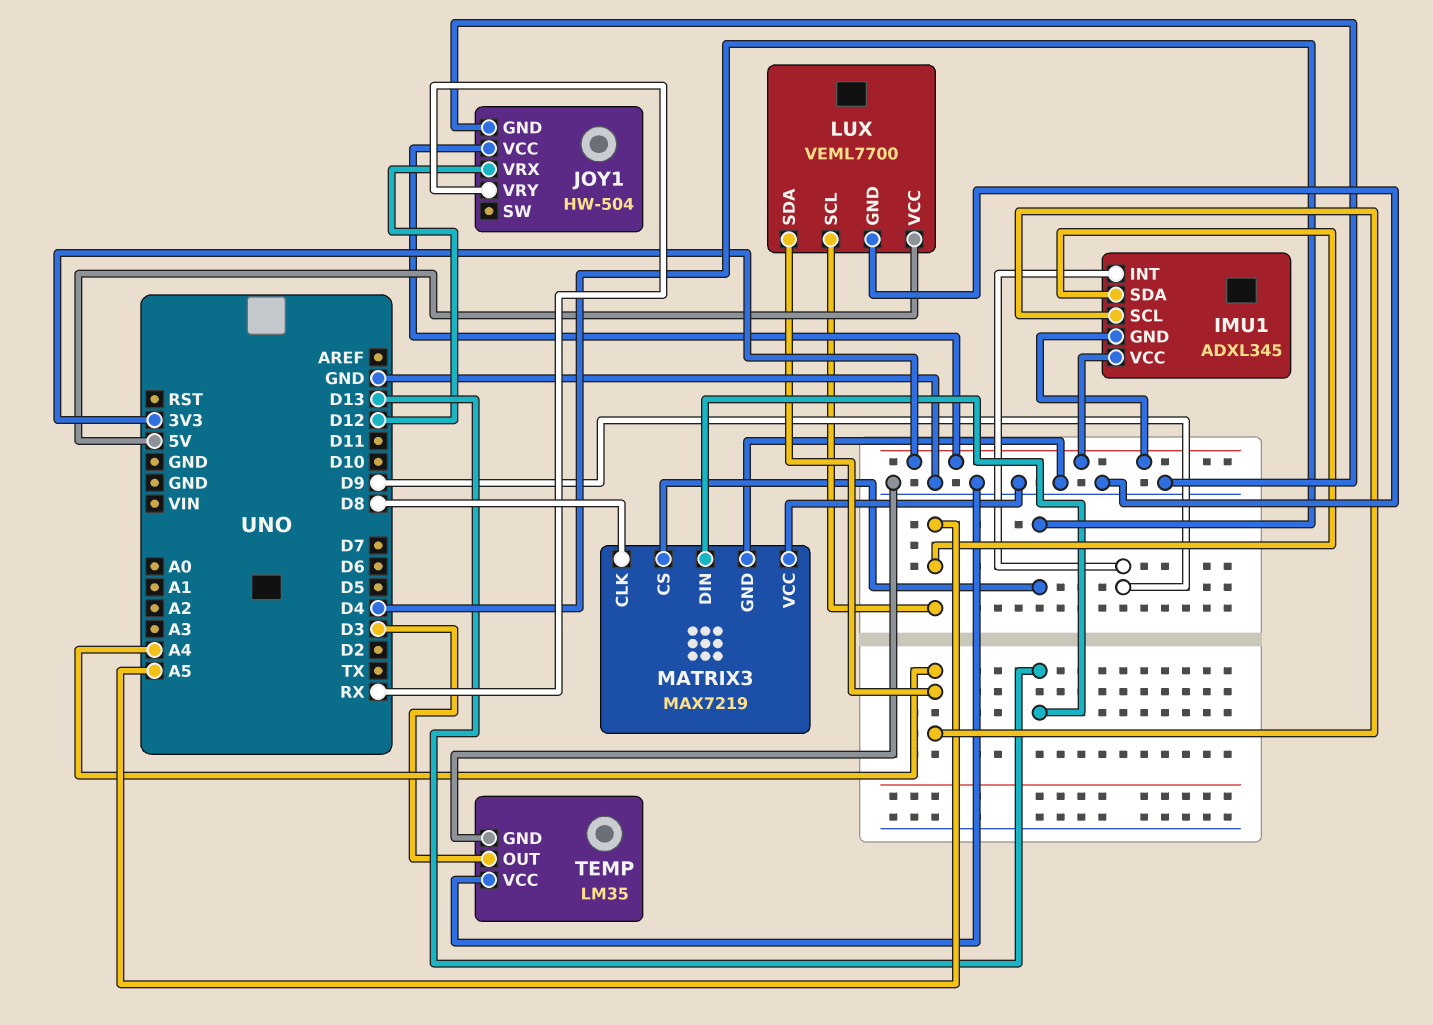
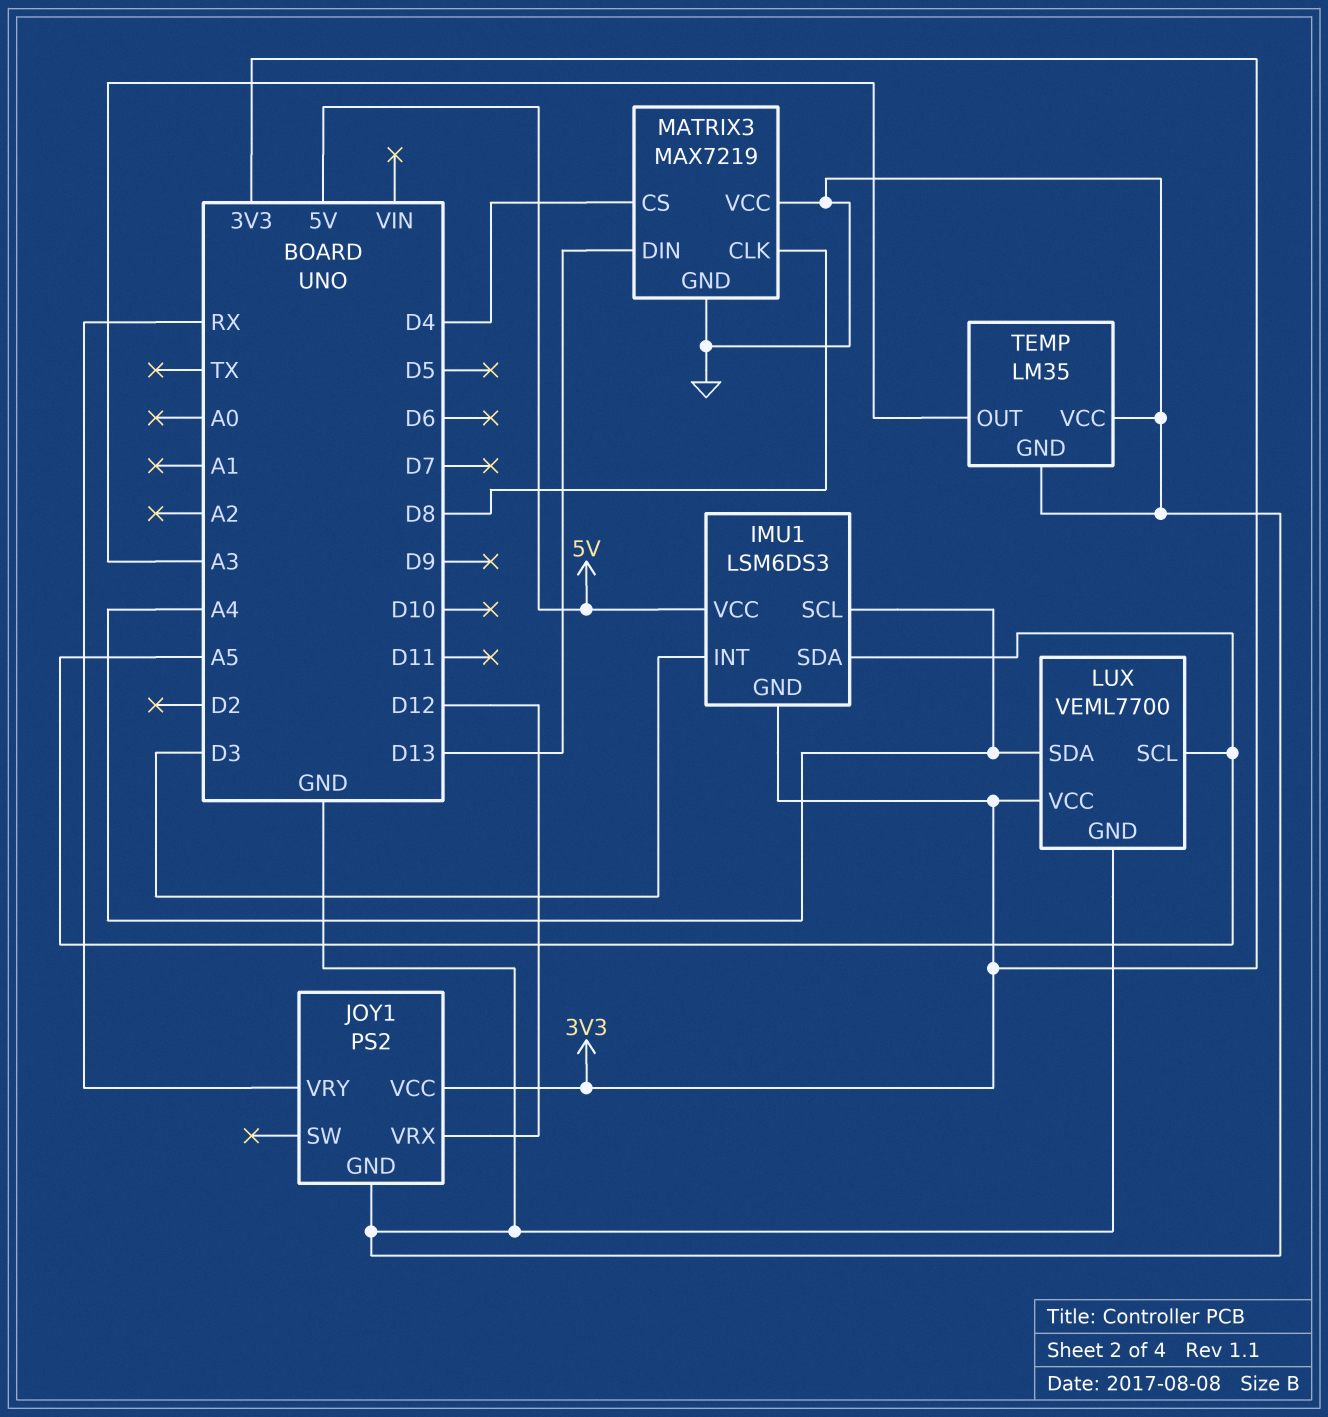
IMU1: ADXL345 -> LSM6DS3
IMU1 pin INT: D9 -> D3
IMU1 pin VCC: 3V3 -> 5V
JOY1: HW-504 -> PS2
LUX pin VCC: 5V -> 3V3
TEMP pin OUT: D3 -> A3

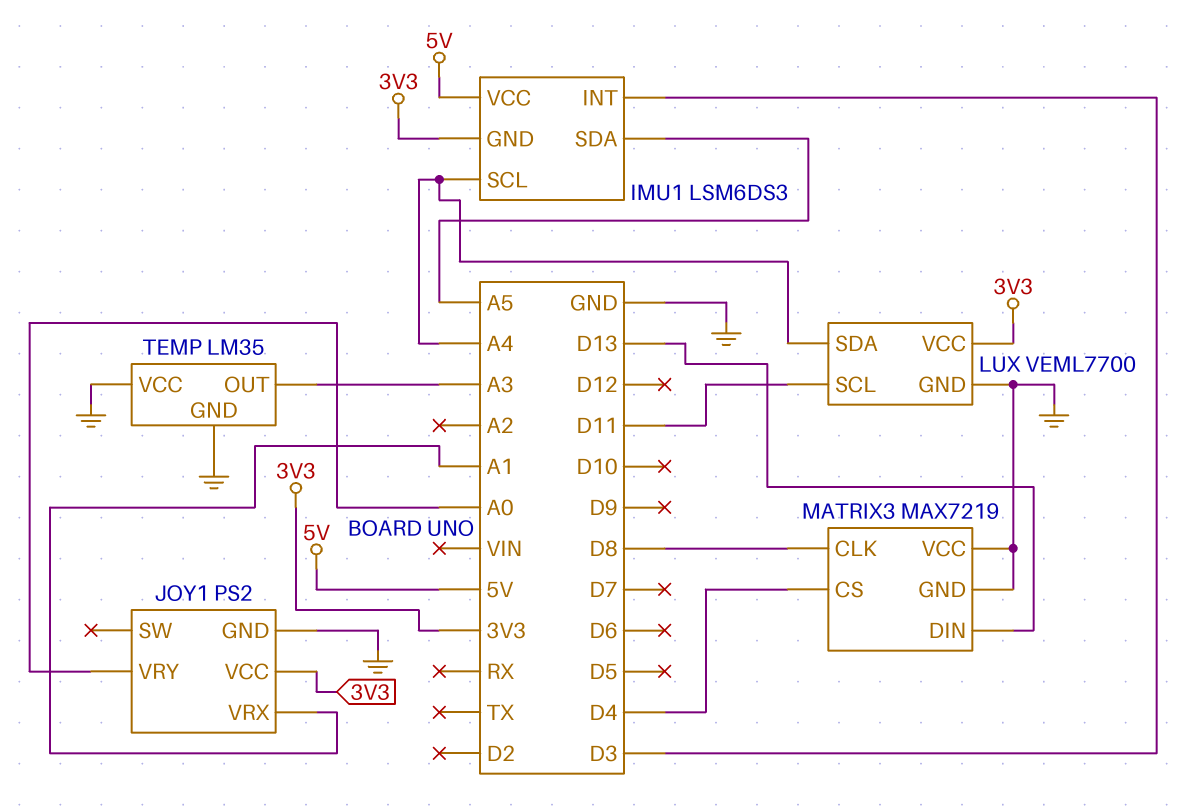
JOY1 pin VRX: D12 -> A1
JOY1 pin VRY: RX -> A0
LUX pin SCL: A5 -> D11

